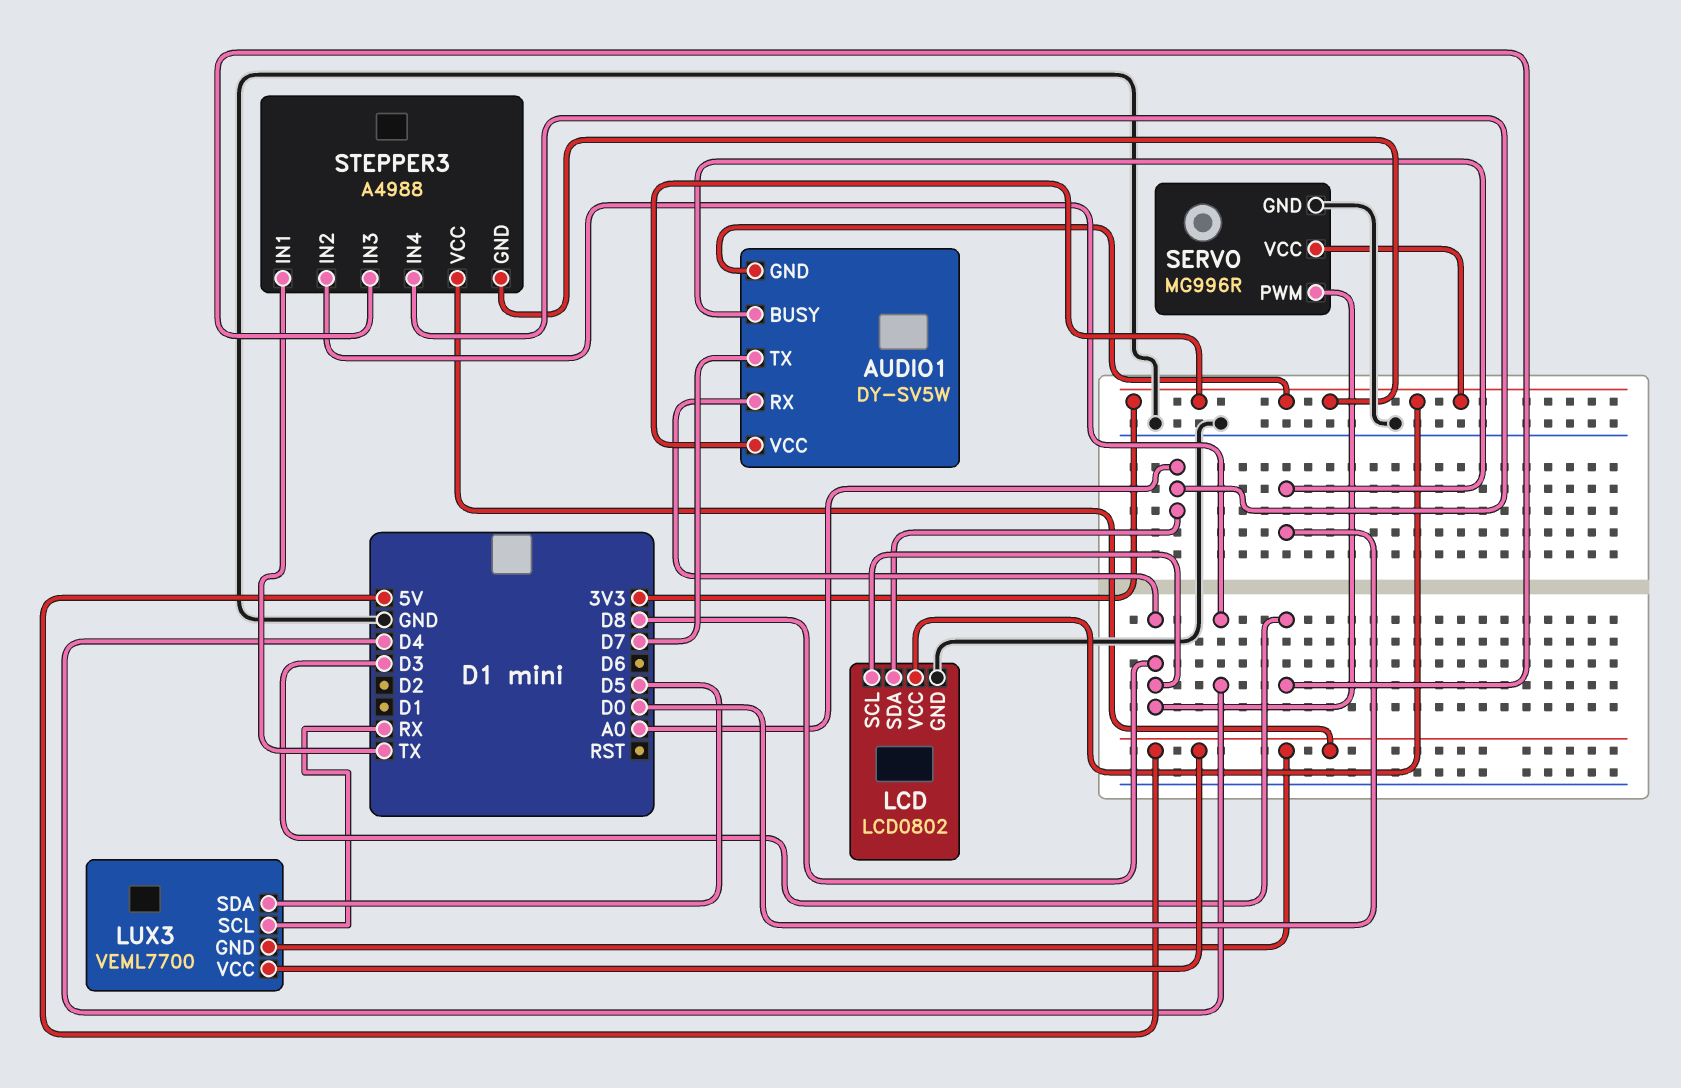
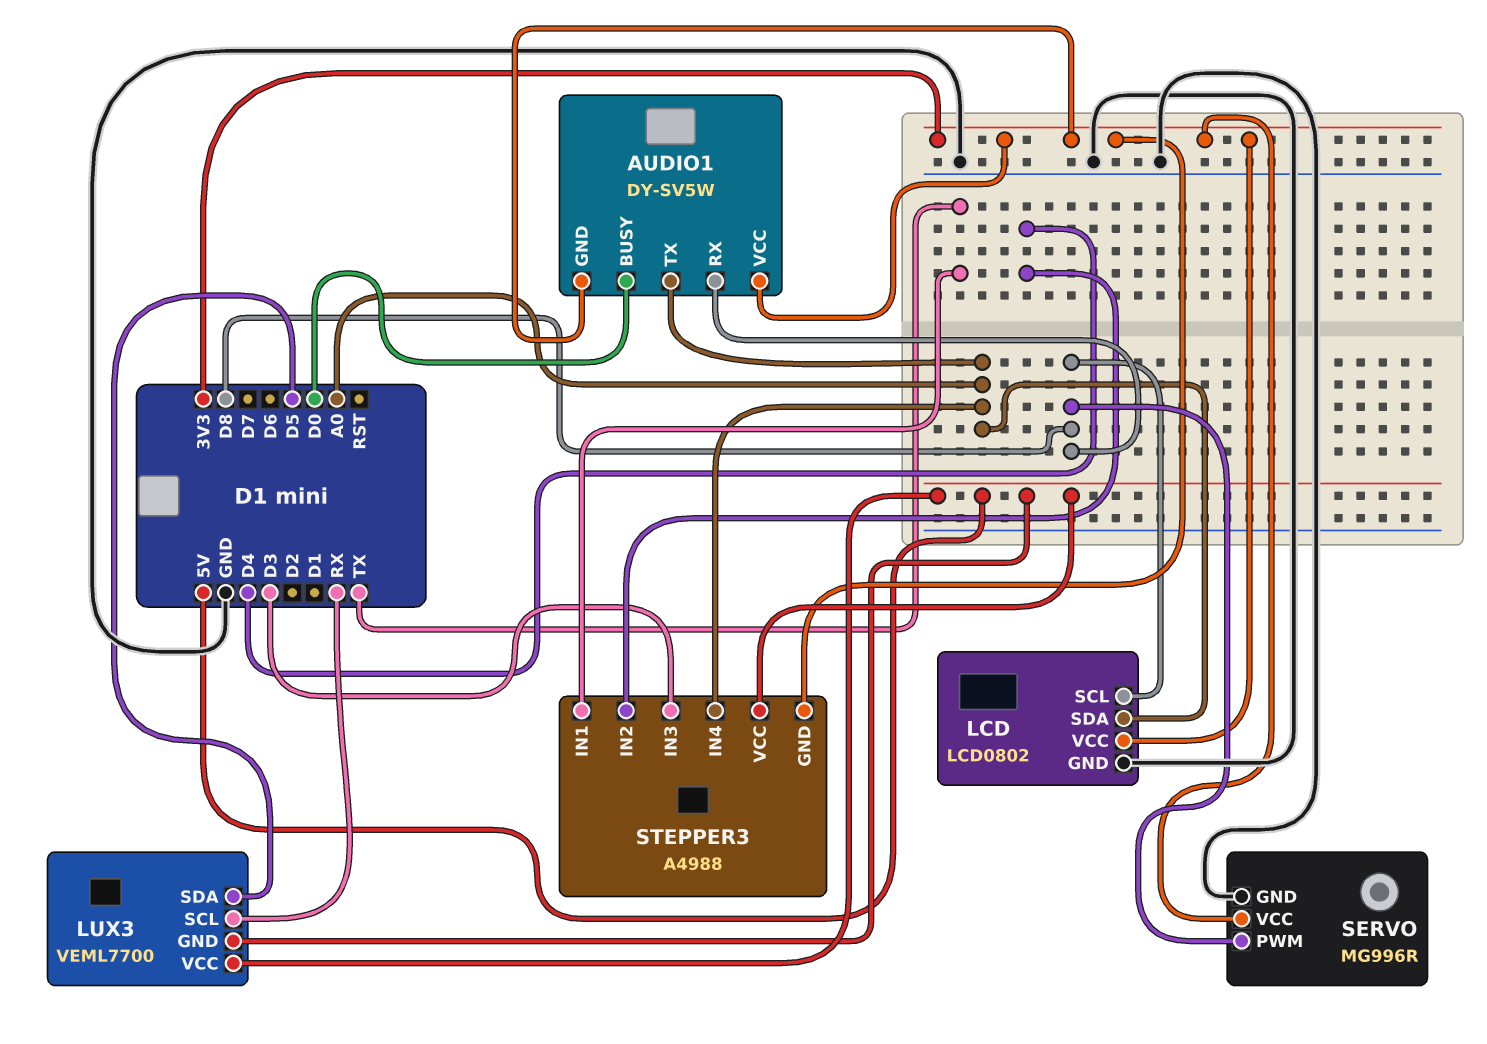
AUDIO1 pin TX: D7 -> A0

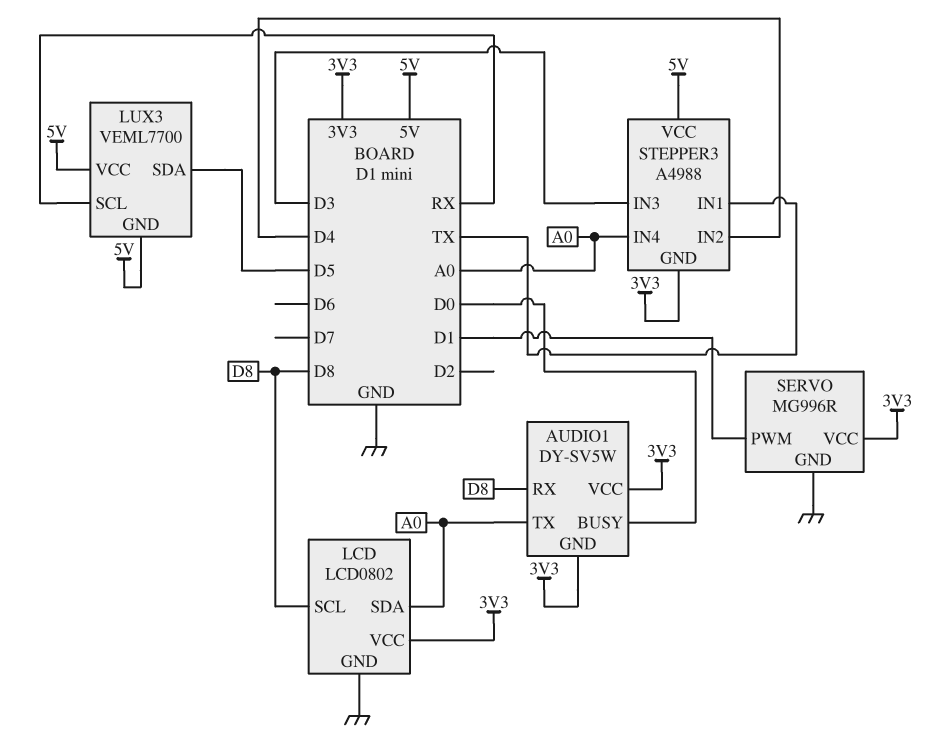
SERVO pin PWM: D8 -> D1

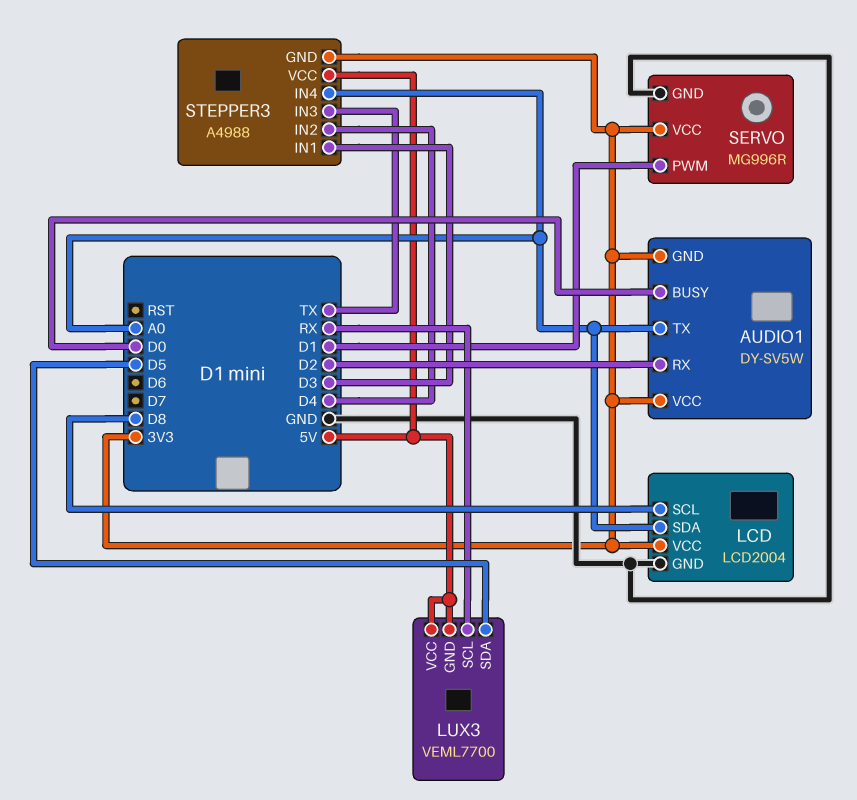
AUDIO1 pin RX: D8 -> D2
LCD: LCD0802 -> LCD2004
STEPPER3 pin IN1: TX -> D3
STEPPER3 pin IN3: D3 -> TX

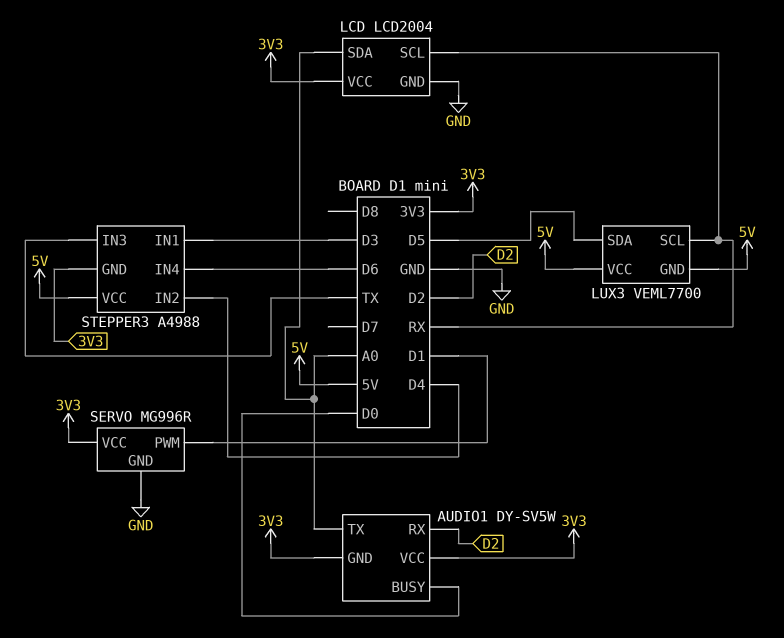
LCD pin SCL: D8 -> RX
STEPPER3 pin IN4: A0 -> D6

